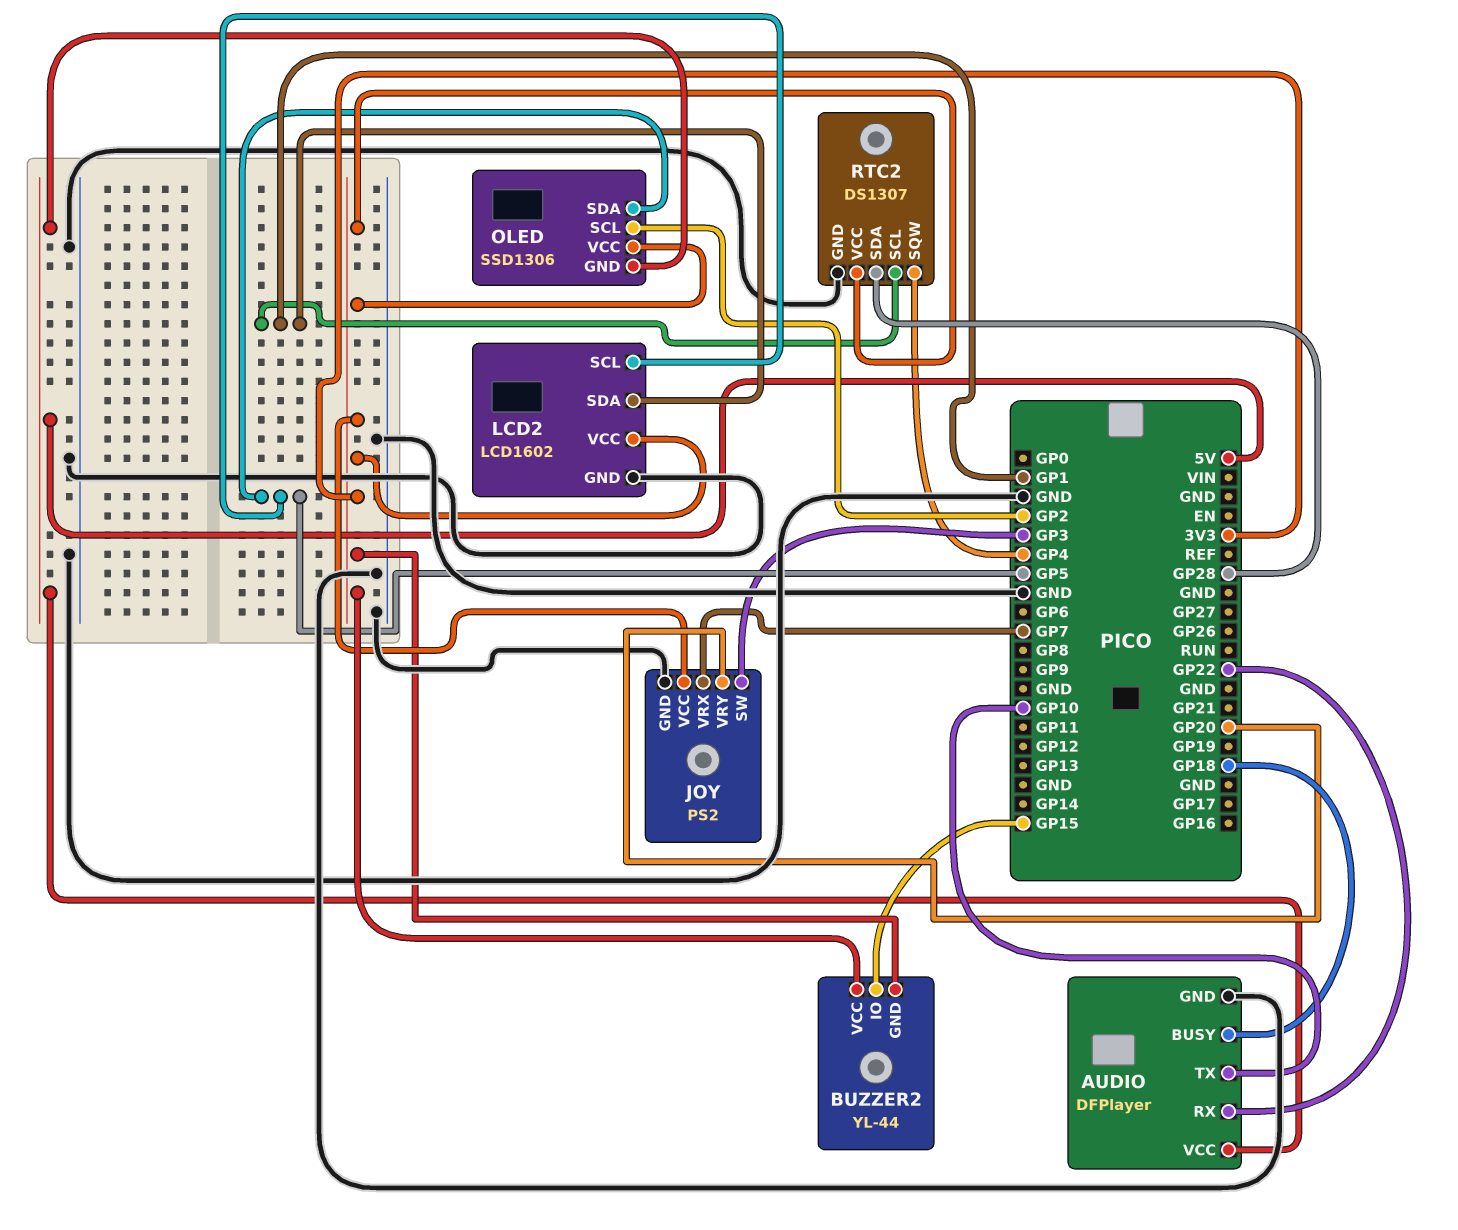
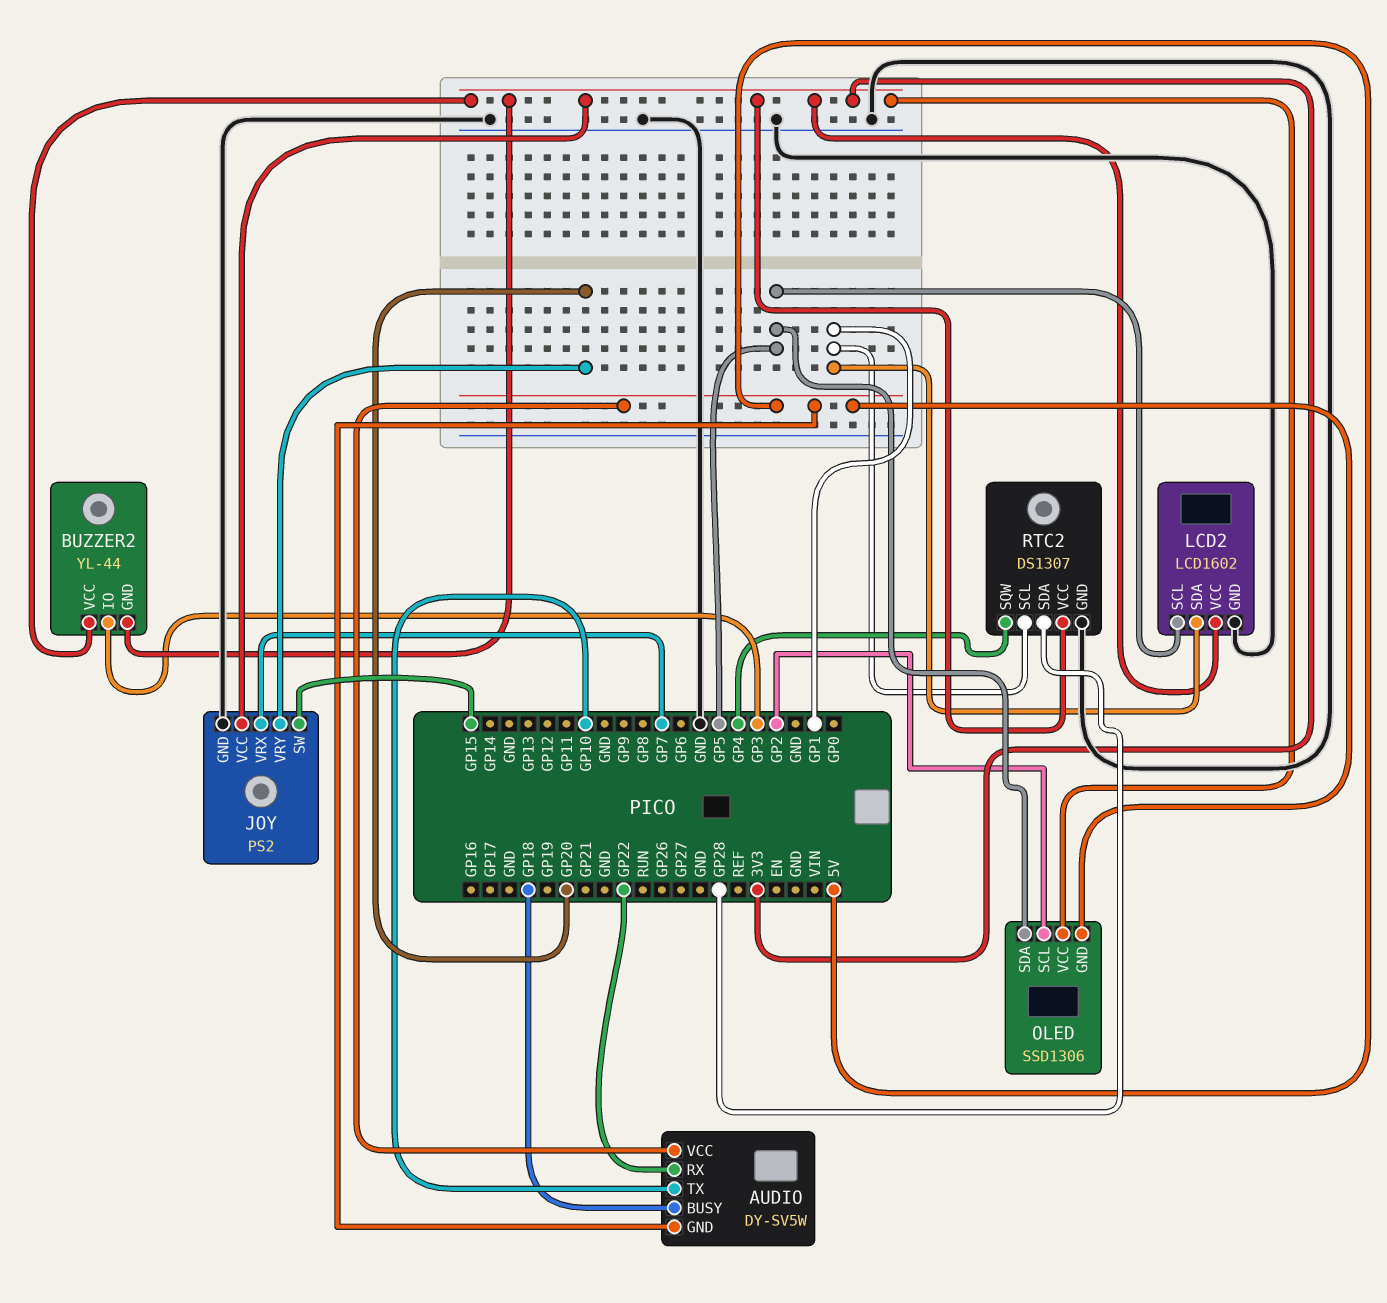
AUDIO: DFPlayer -> DY-SV5W
AUDIO pin GND: GND -> 5V
BUZZER2 pin IO: GP15 -> GP3
JOY pin SW: GP3 -> GP15

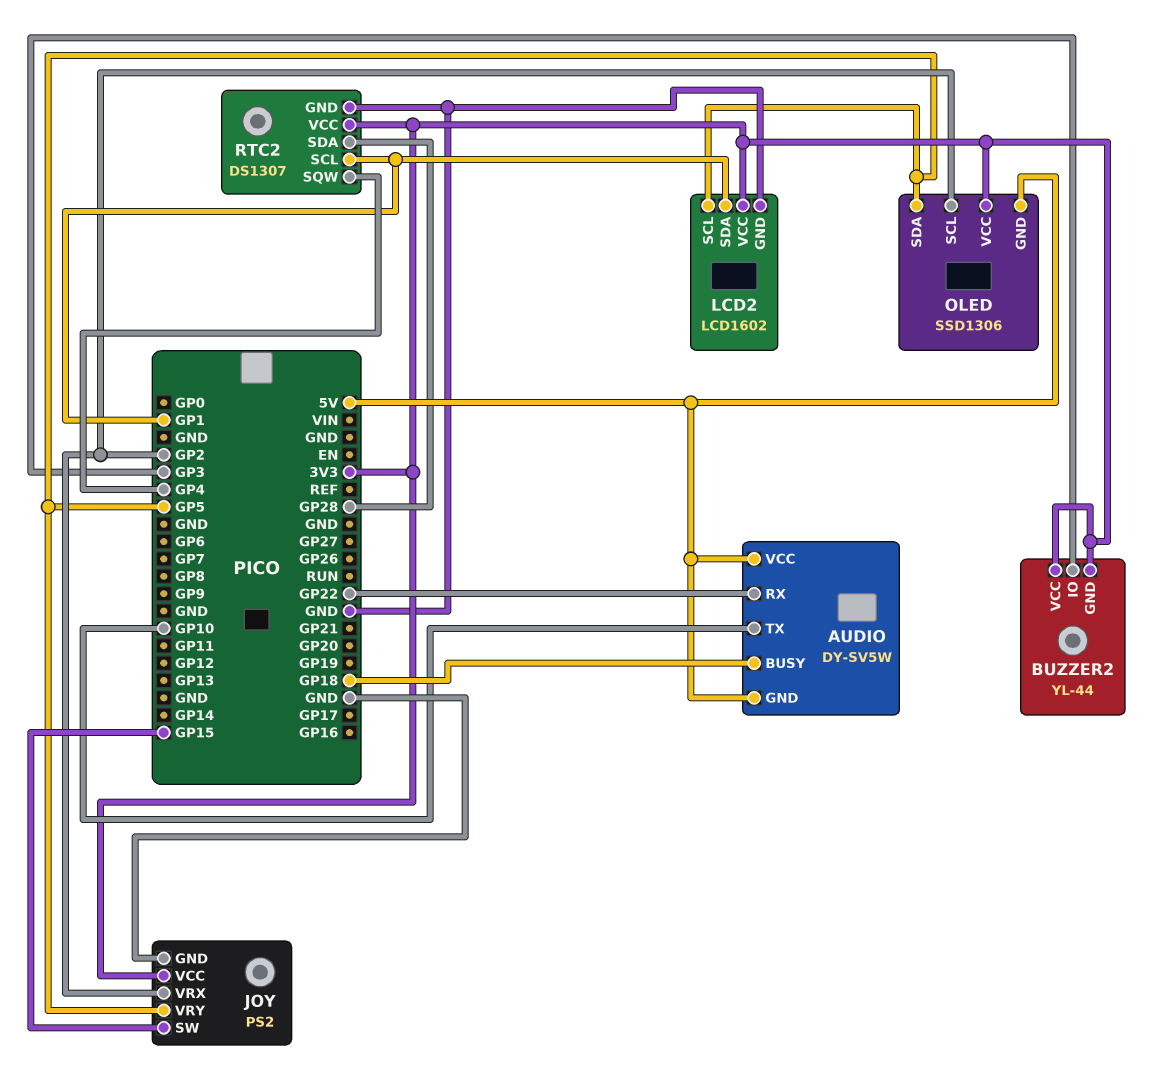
JOY pin VRX: GP7 -> GP2
JOY pin VRY: GP20 -> GP5

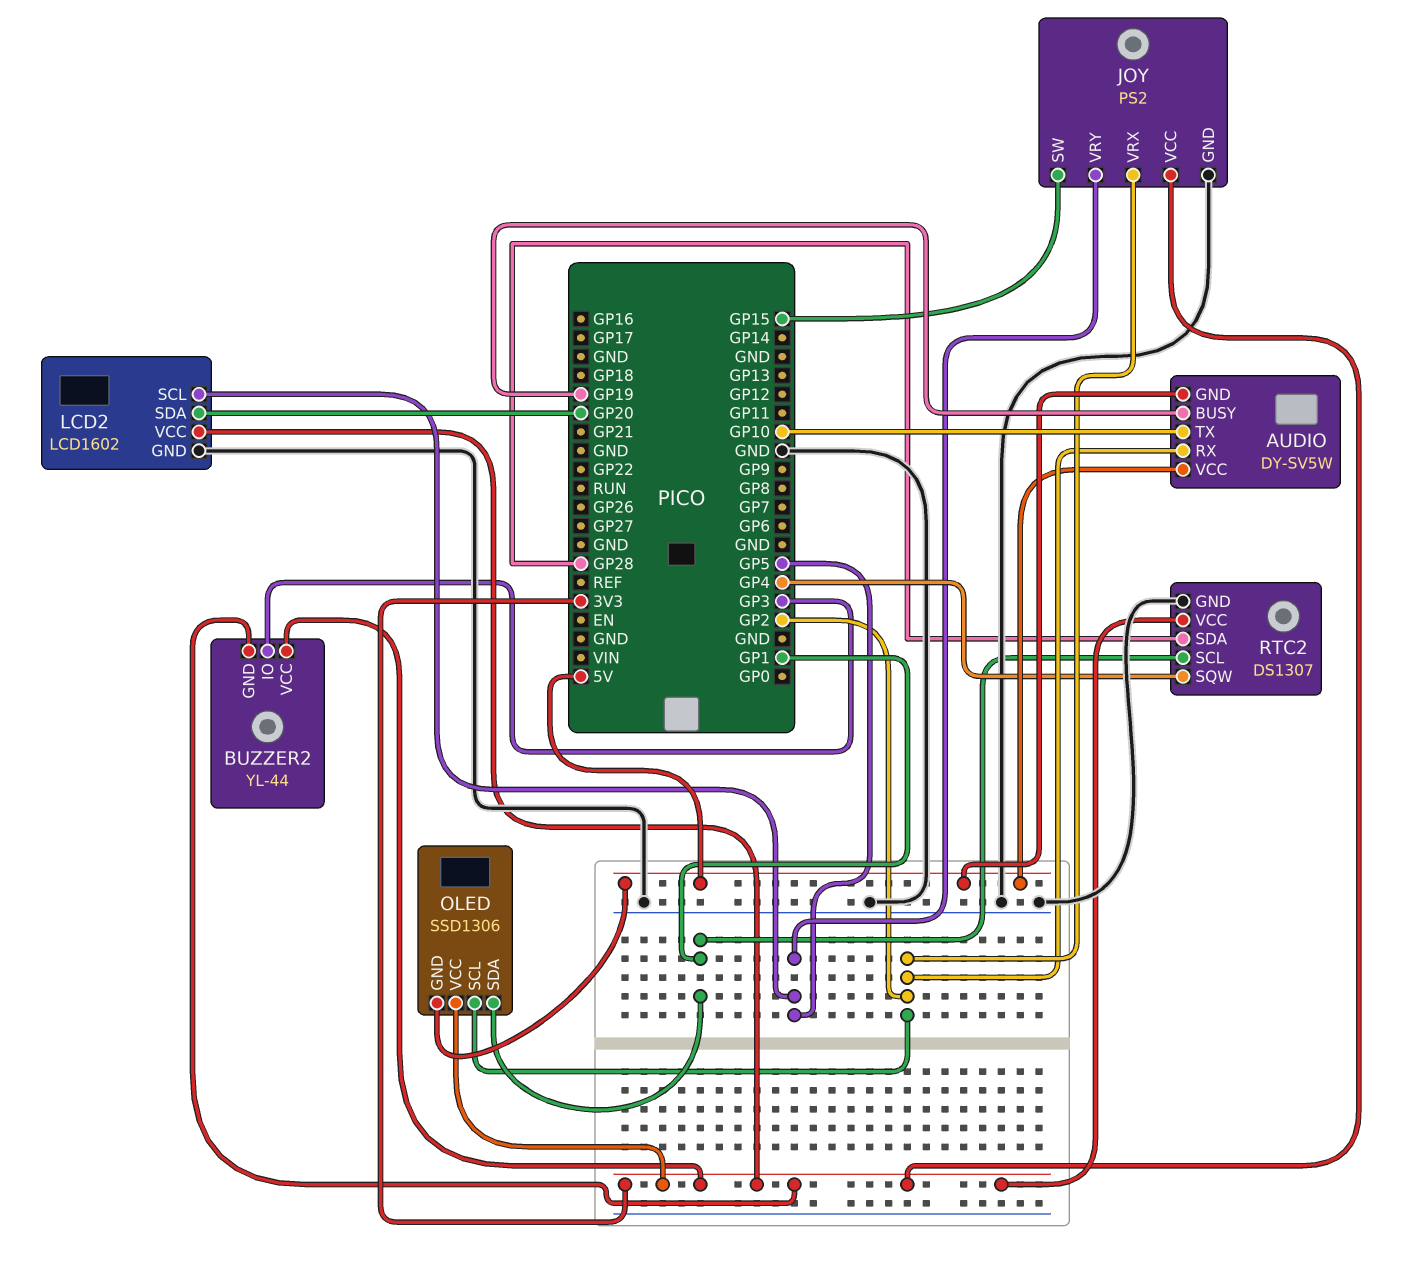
AUDIO pin BUSY: GP18 -> GP19
AUDIO pin RX: GP22 -> GP2
LCD2 pin SDA: GP1 -> GP20
OLED pin SDA: GP5 -> GP1

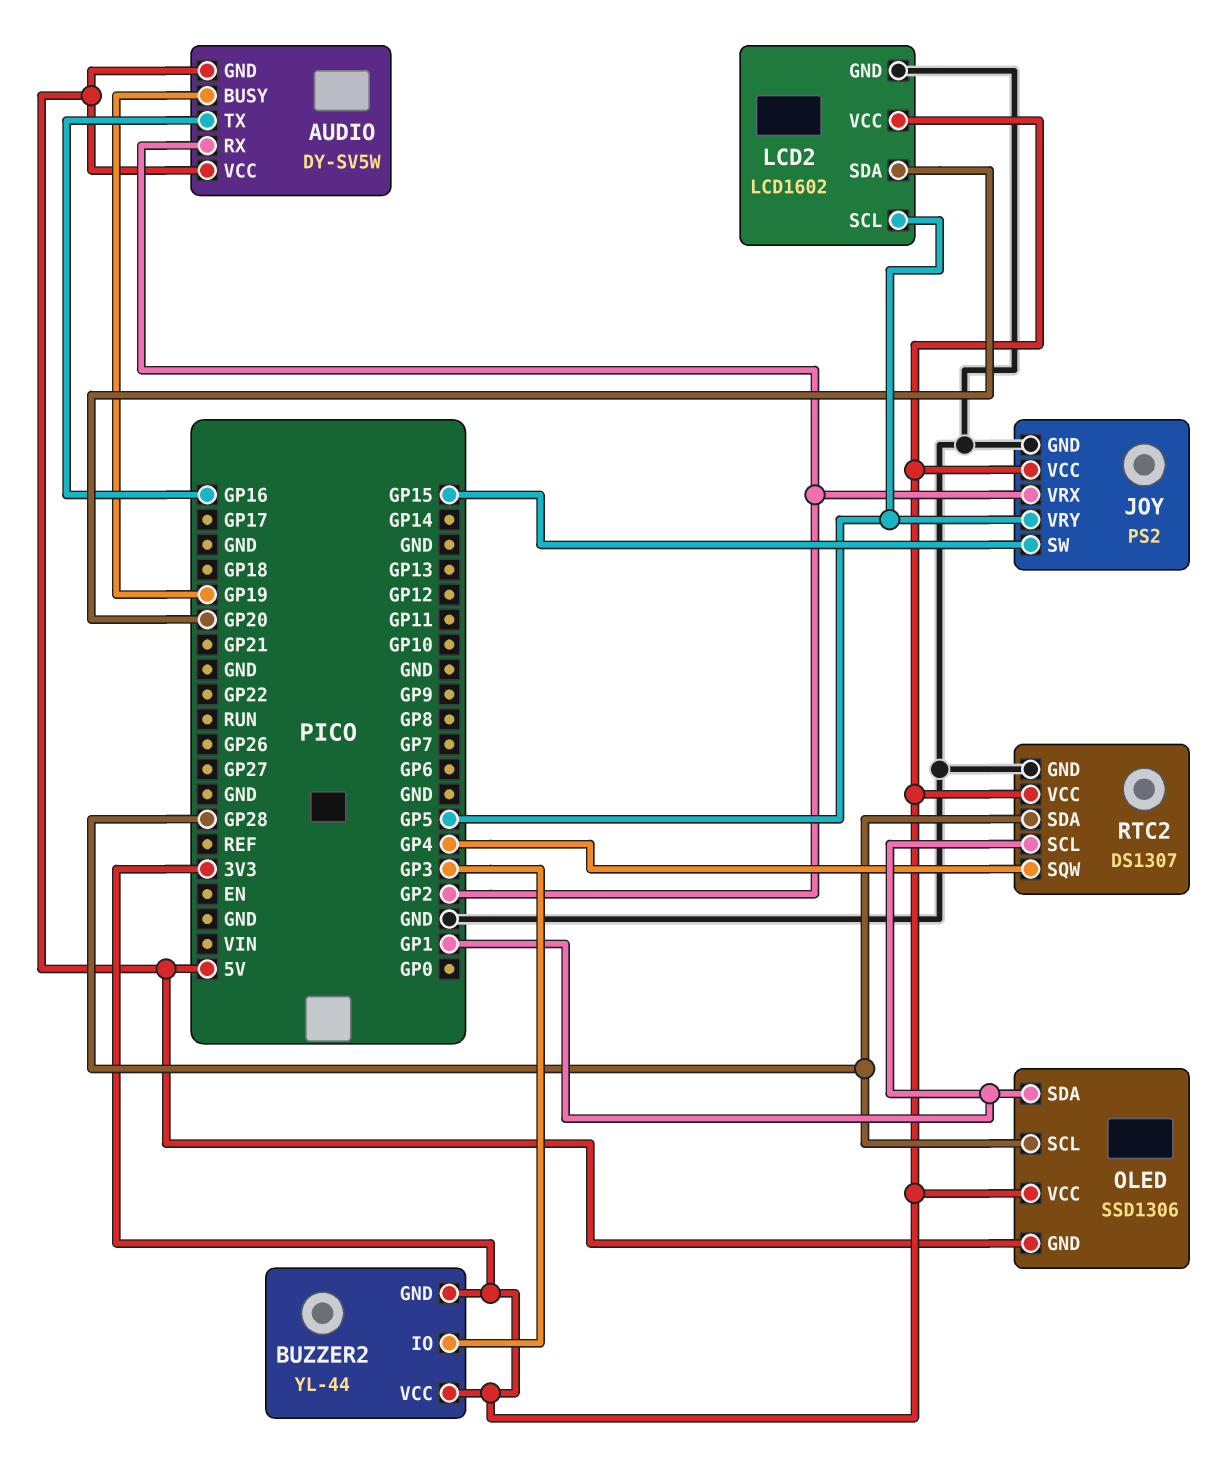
AUDIO pin TX: GP10 -> GP16
OLED pin SCL: GP2 -> GP28

